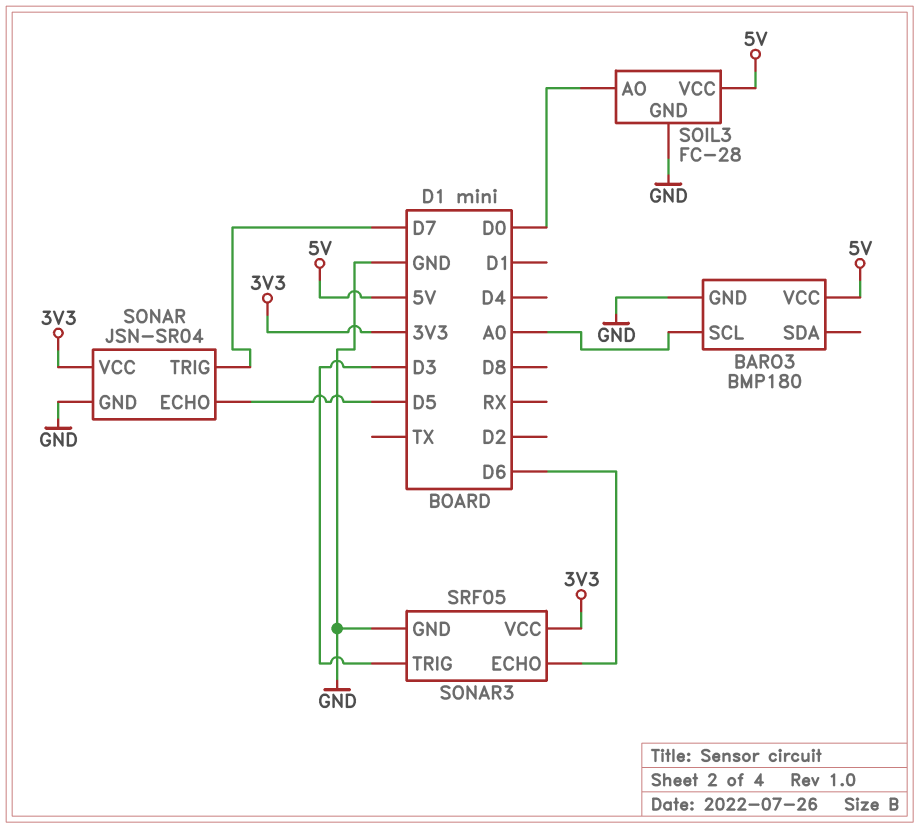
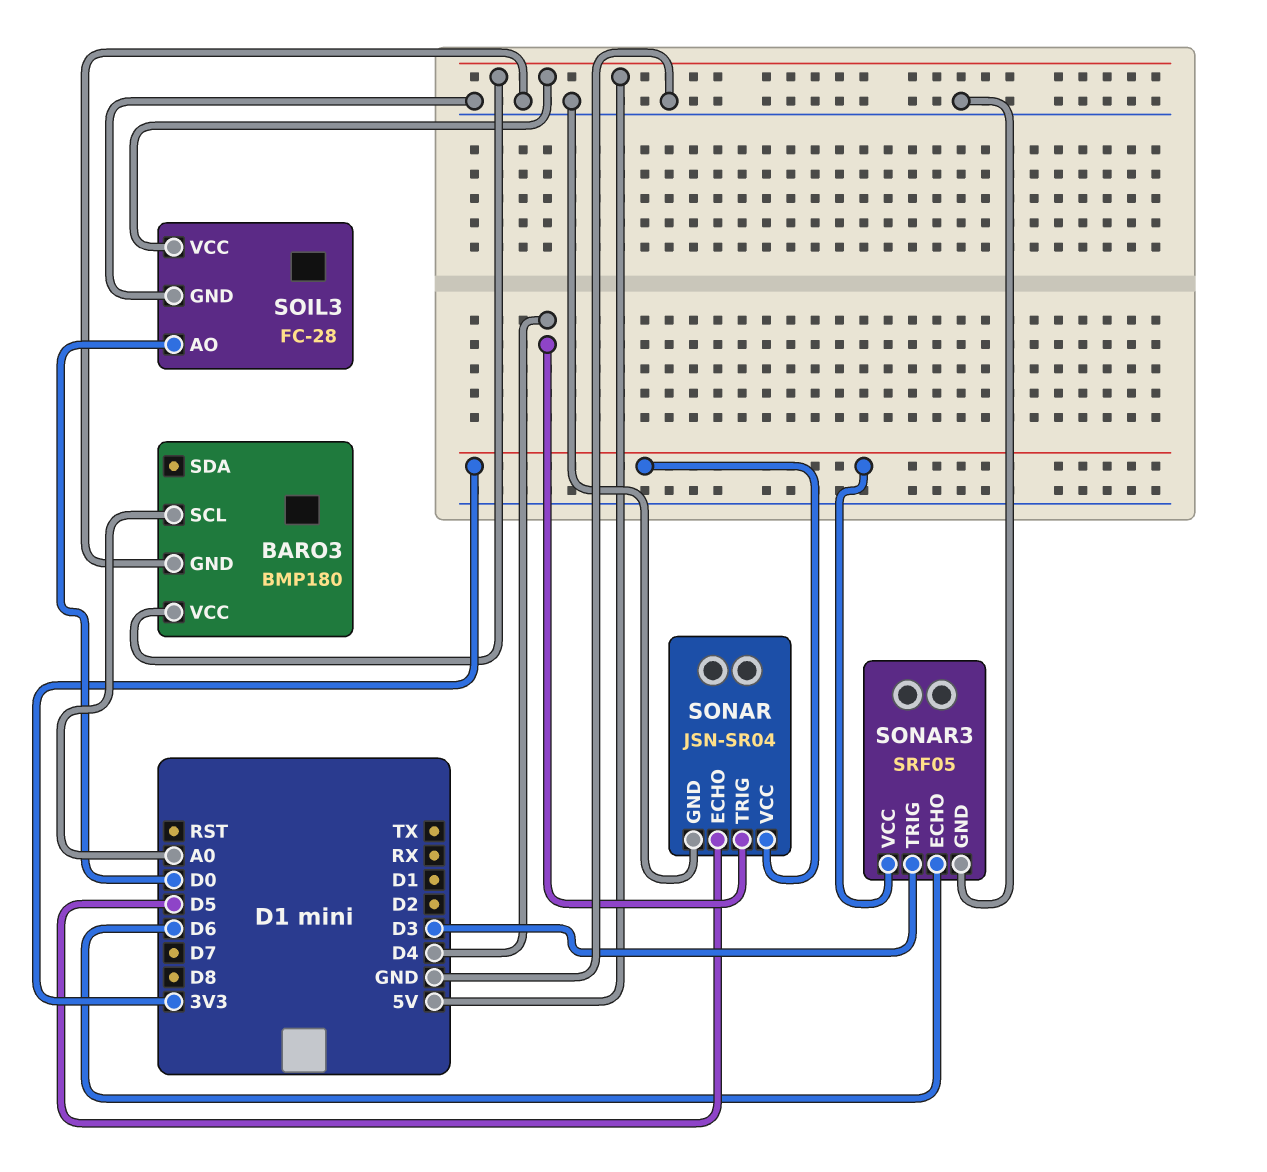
SONAR pin TRIG: D7 -> D4

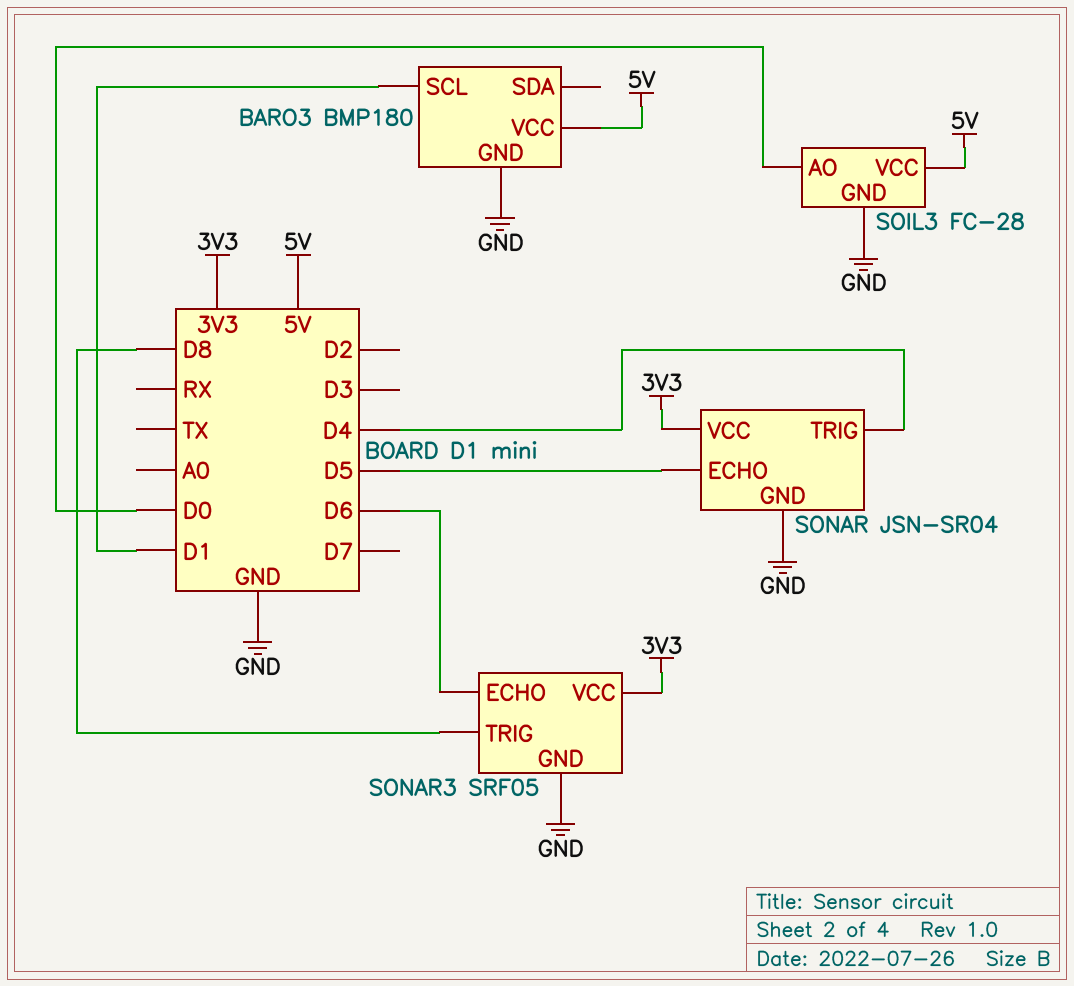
BARO3 pin SCL: A0 -> D1
SONAR3 pin TRIG: D3 -> D8

